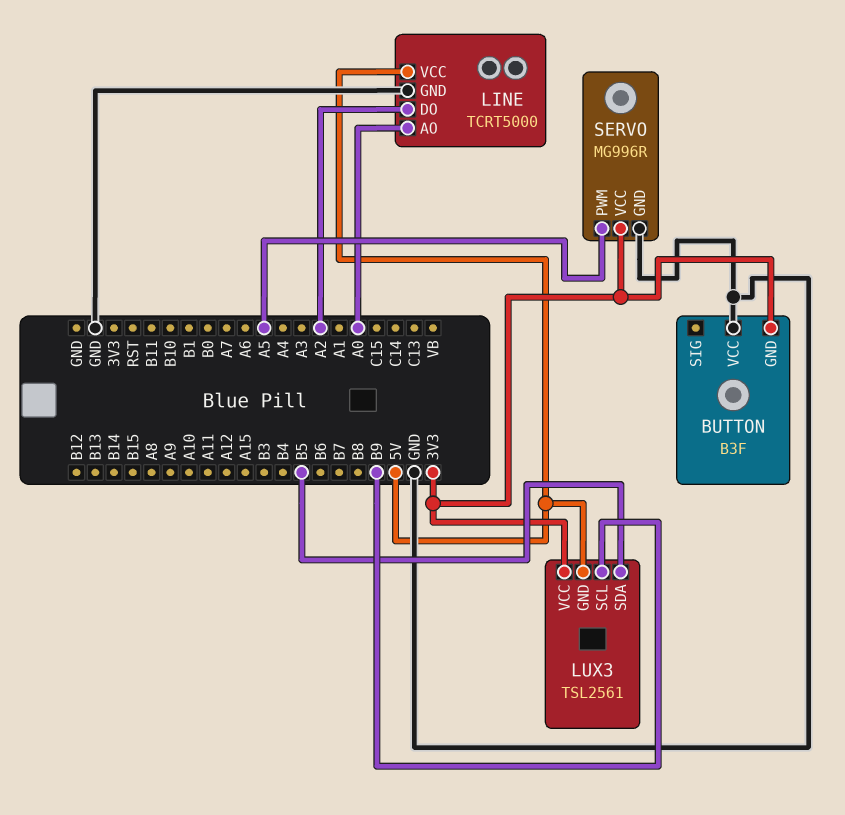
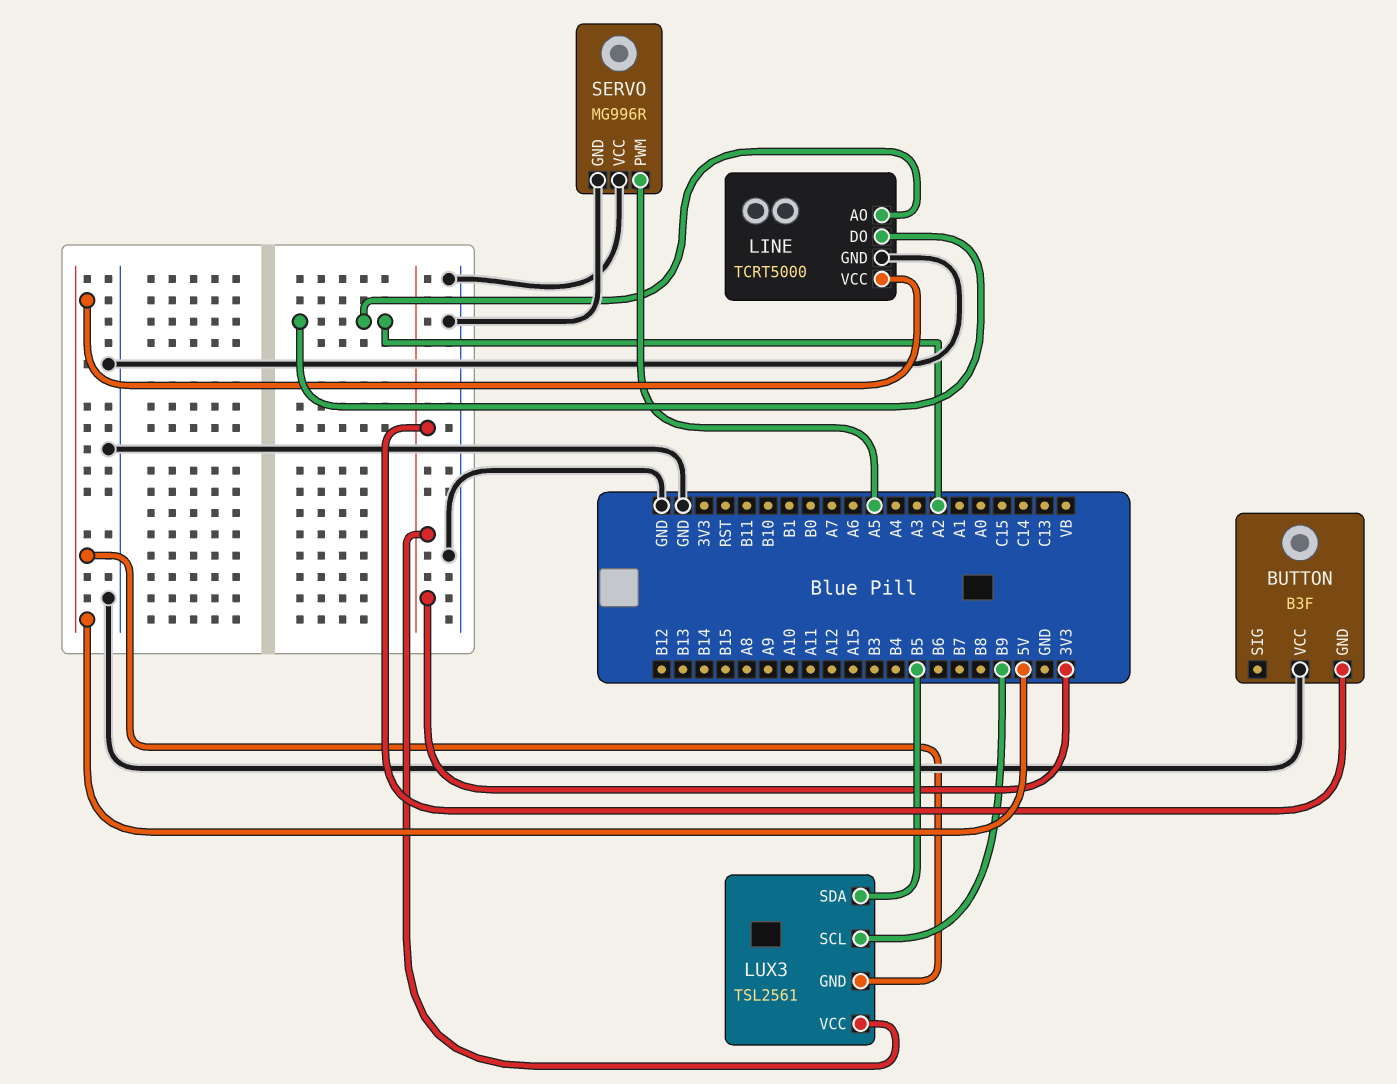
LINE pin AO: A0 -> A2
SERVO pin VCC: 3V3 -> GND

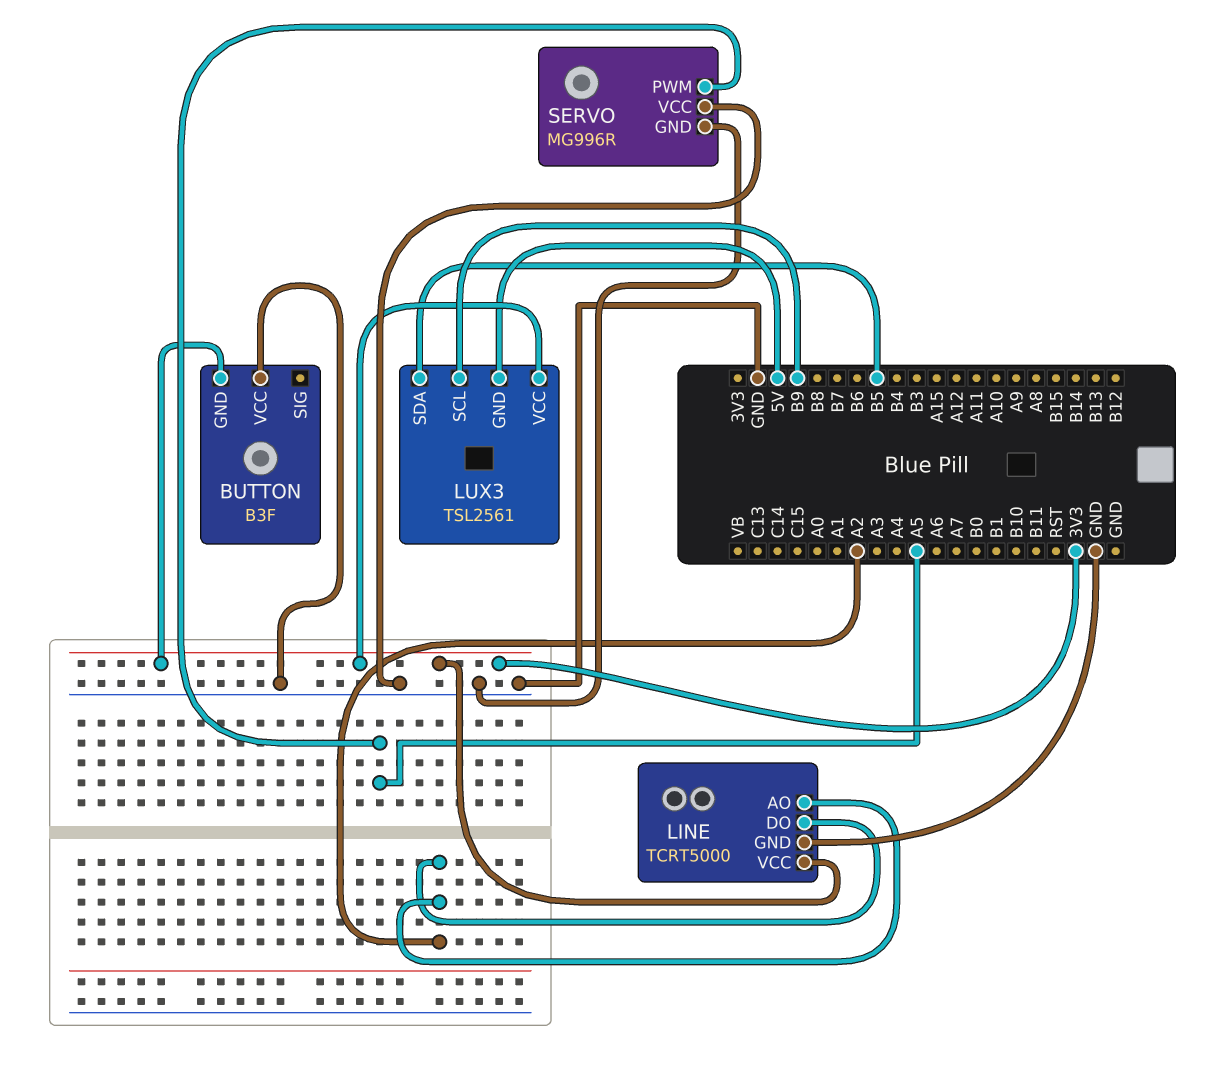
LINE pin VCC: 5V -> 3V3

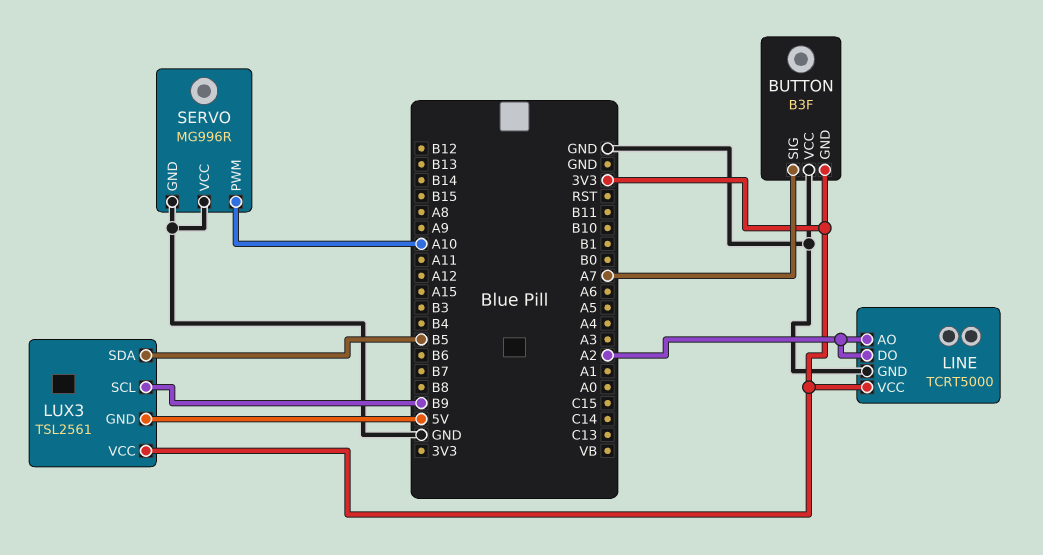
BUTTON pin SIG: none -> A7
SERVO pin PWM: A5 -> A10

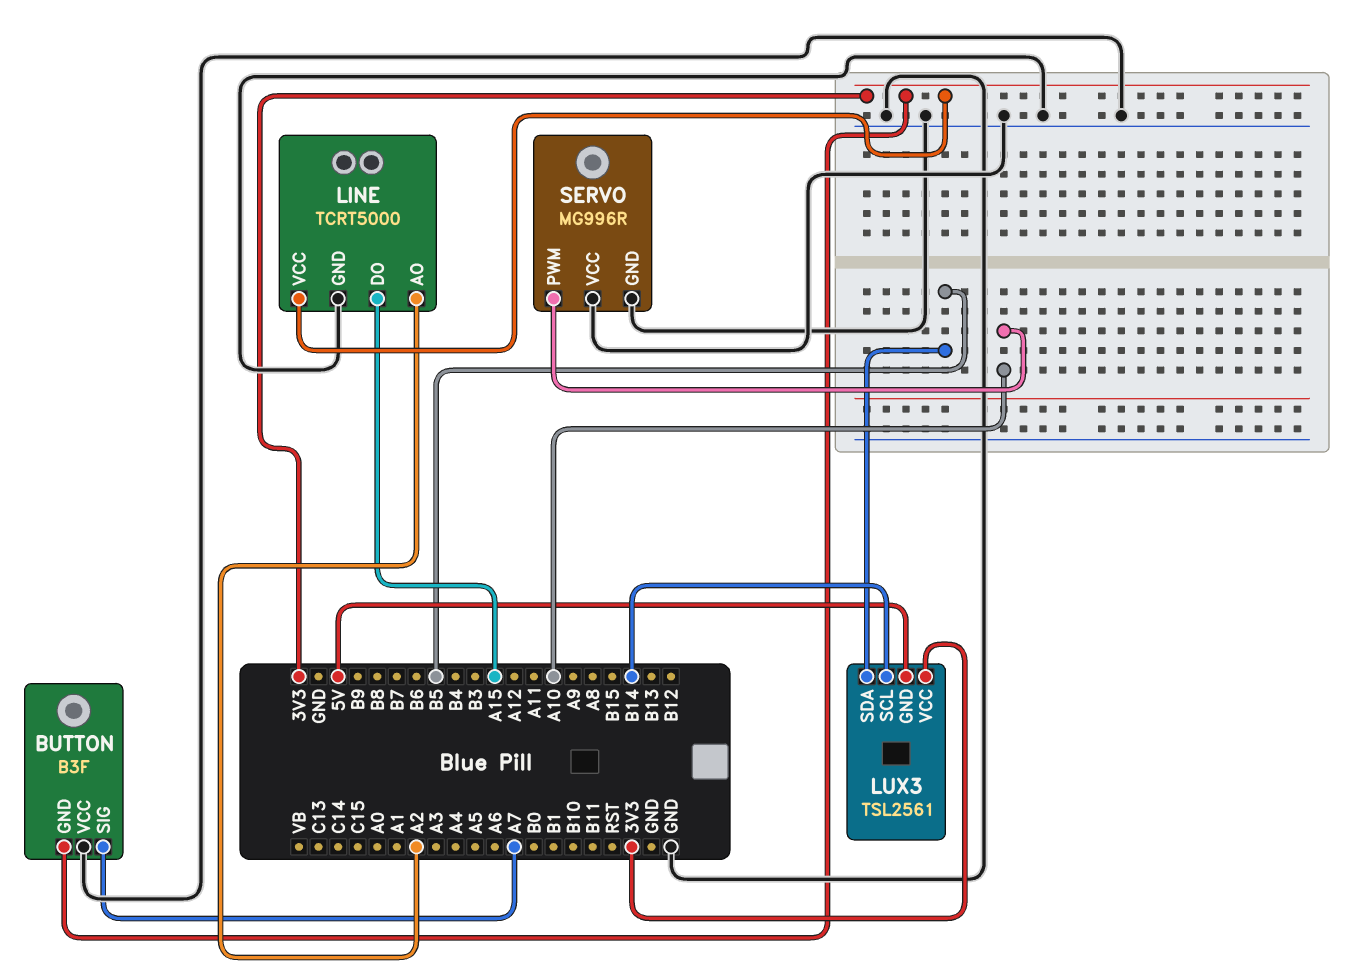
LINE pin DO: A2 -> A15
LUX3 pin SCL: B9 -> B14

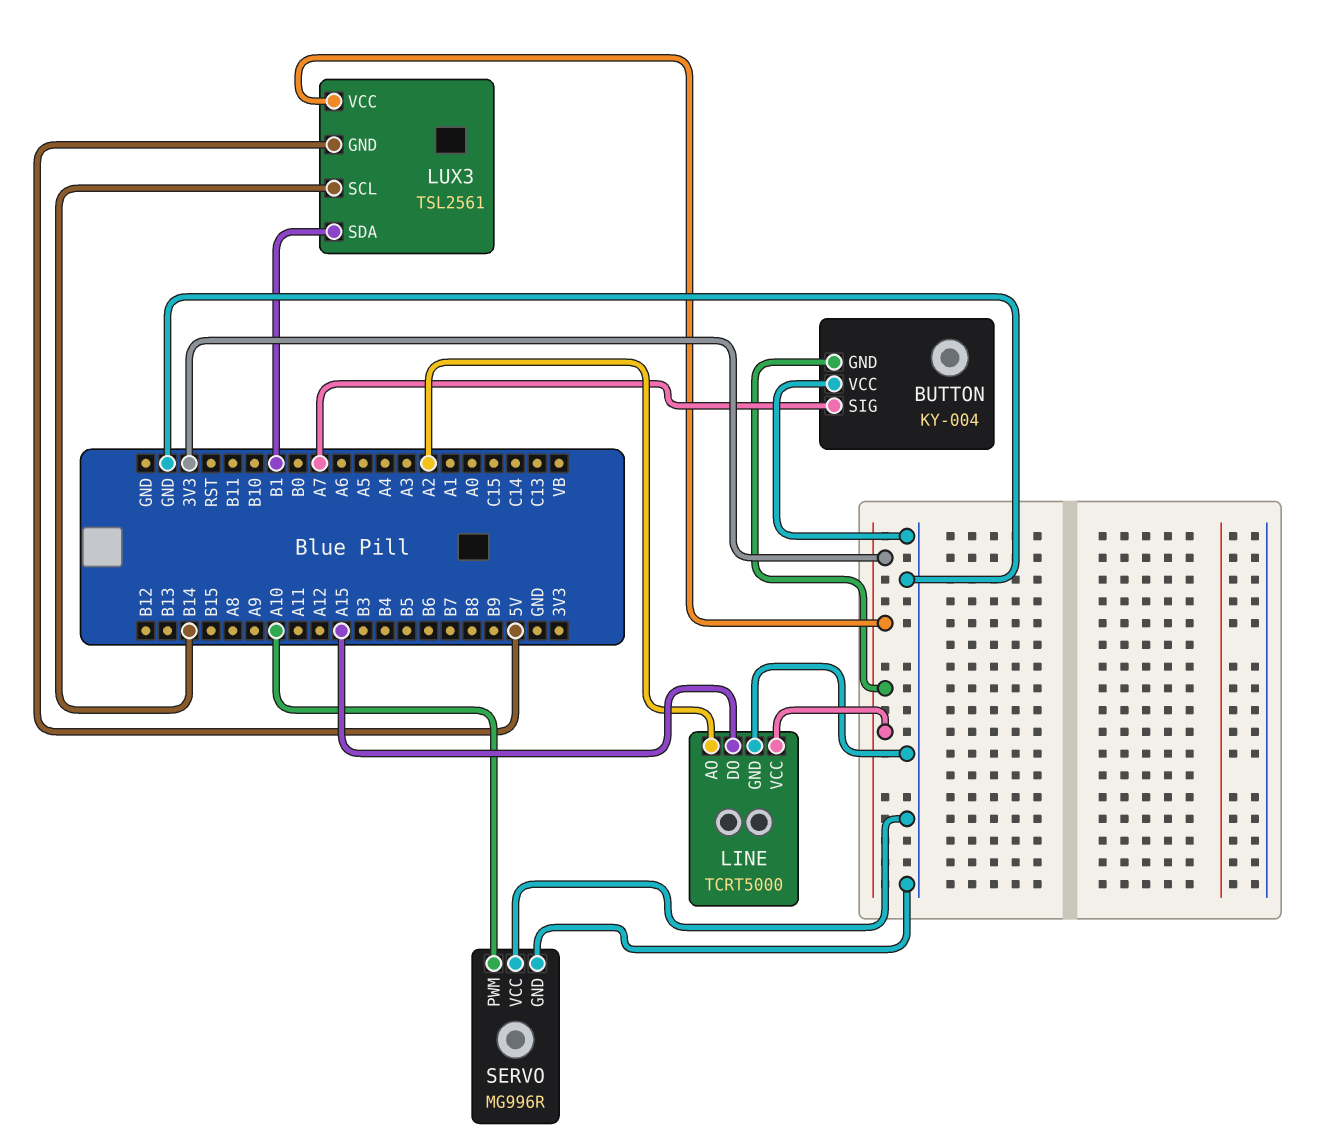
BUTTON: B3F -> KY-004
LUX3 pin SDA: B5 -> B1

